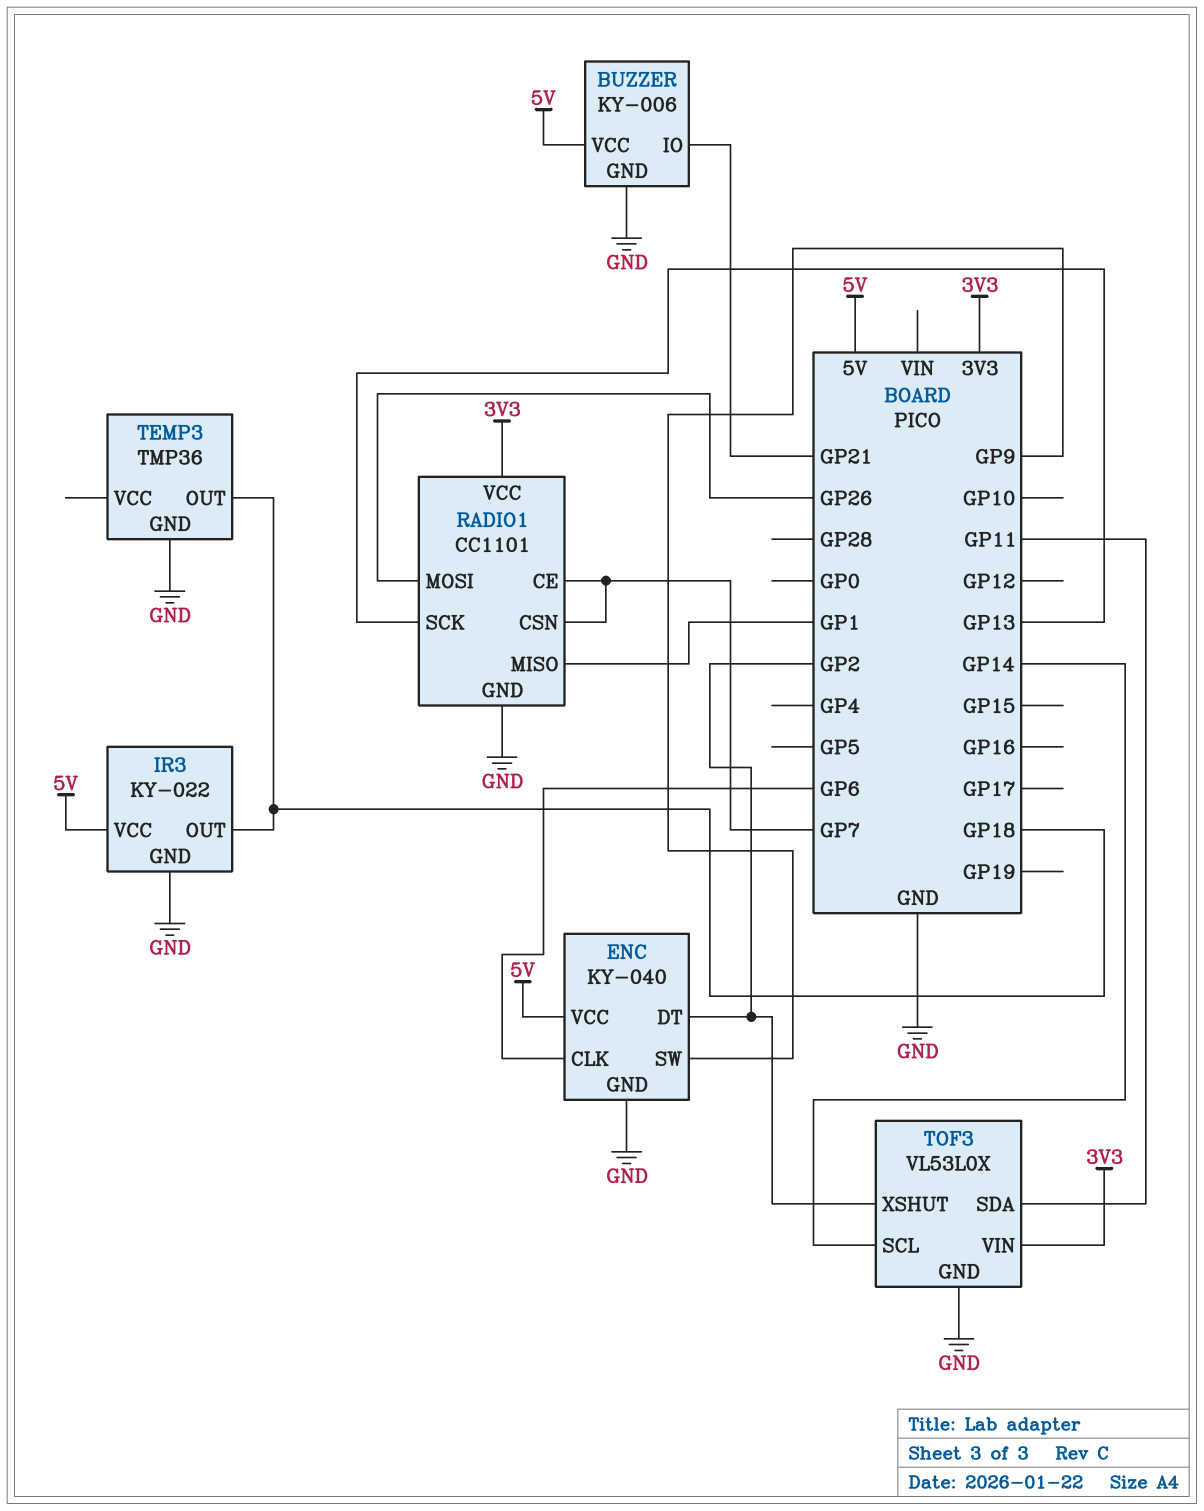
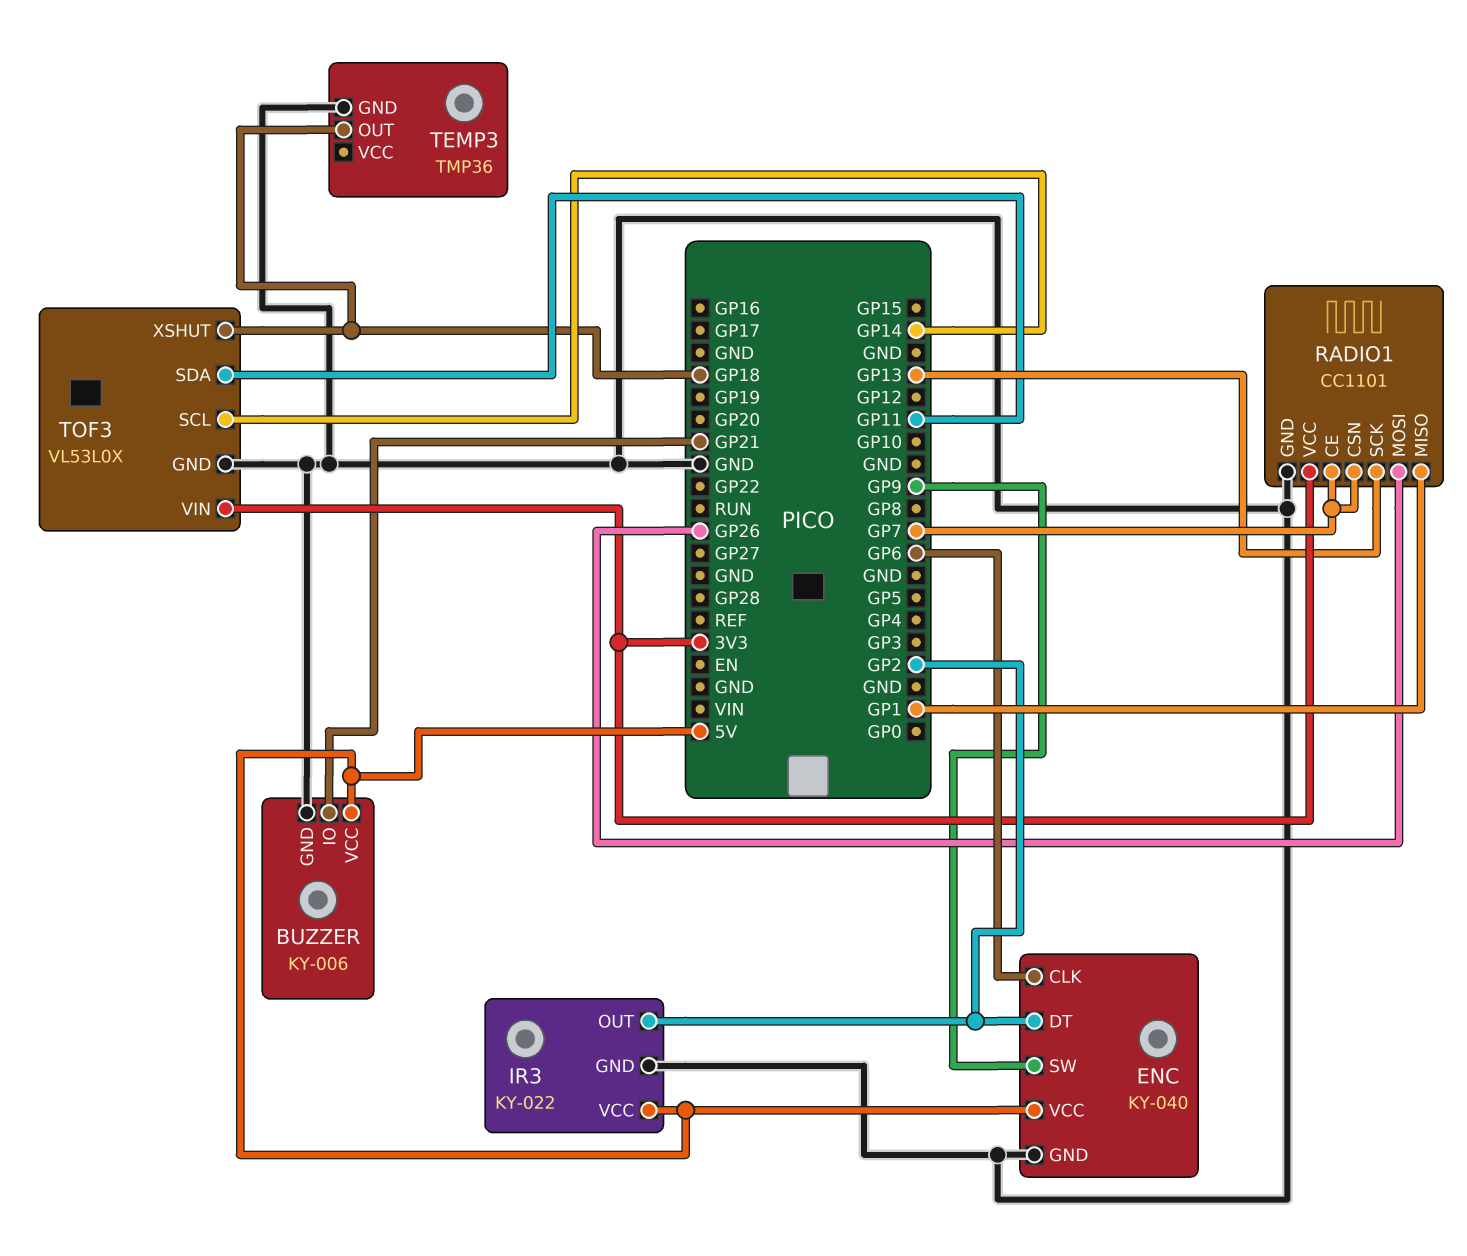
IR3 pin OUT: GP18 -> GP2
TOF3 pin XSHUT: GP2 -> GP18

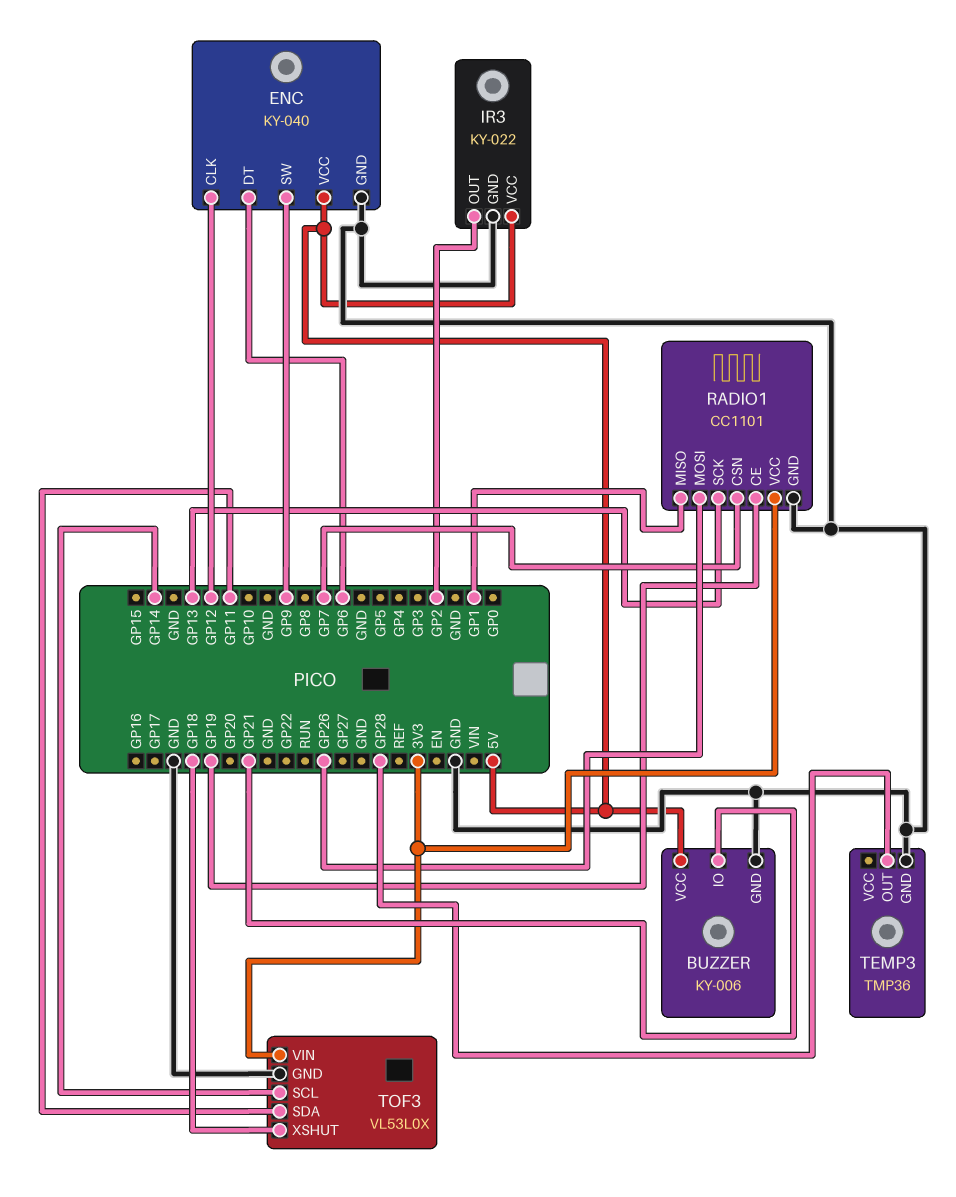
ENC pin CLK: GP6 -> GP12
ENC pin DT: GP2 -> GP6
RADIO1 pin CE: GP7 -> GP19
TEMP3 pin OUT: GP18 -> GP28

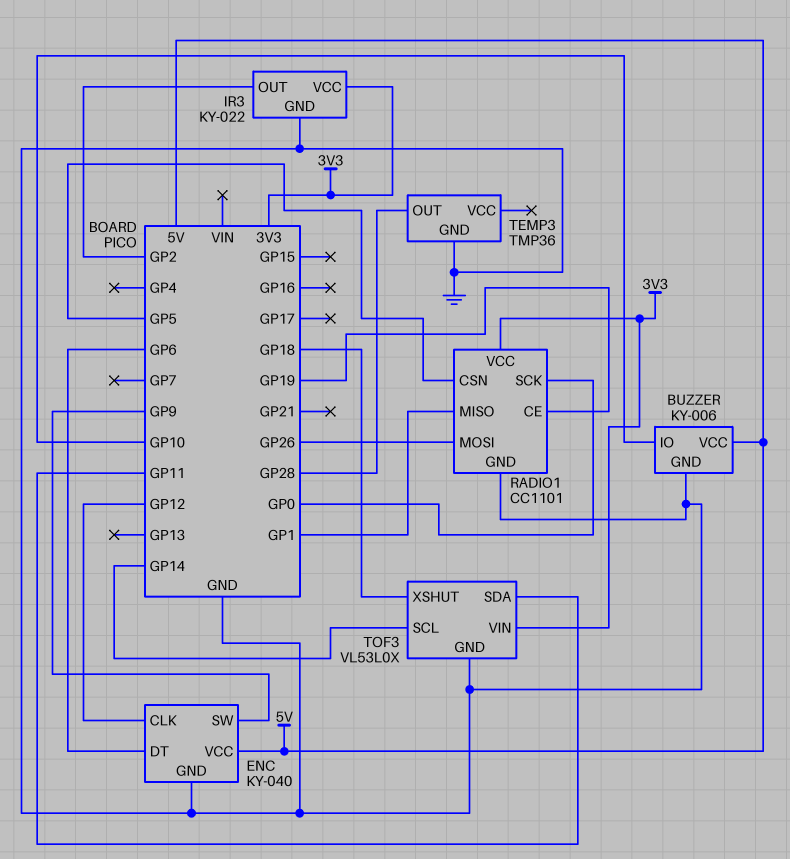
BUZZER pin IO: GP21 -> GP10
IR3 pin VCC: 5V -> 3V3
RADIO1 pin CSN: GP7 -> GP5
RADIO1 pin SCK: GP13 -> GP0

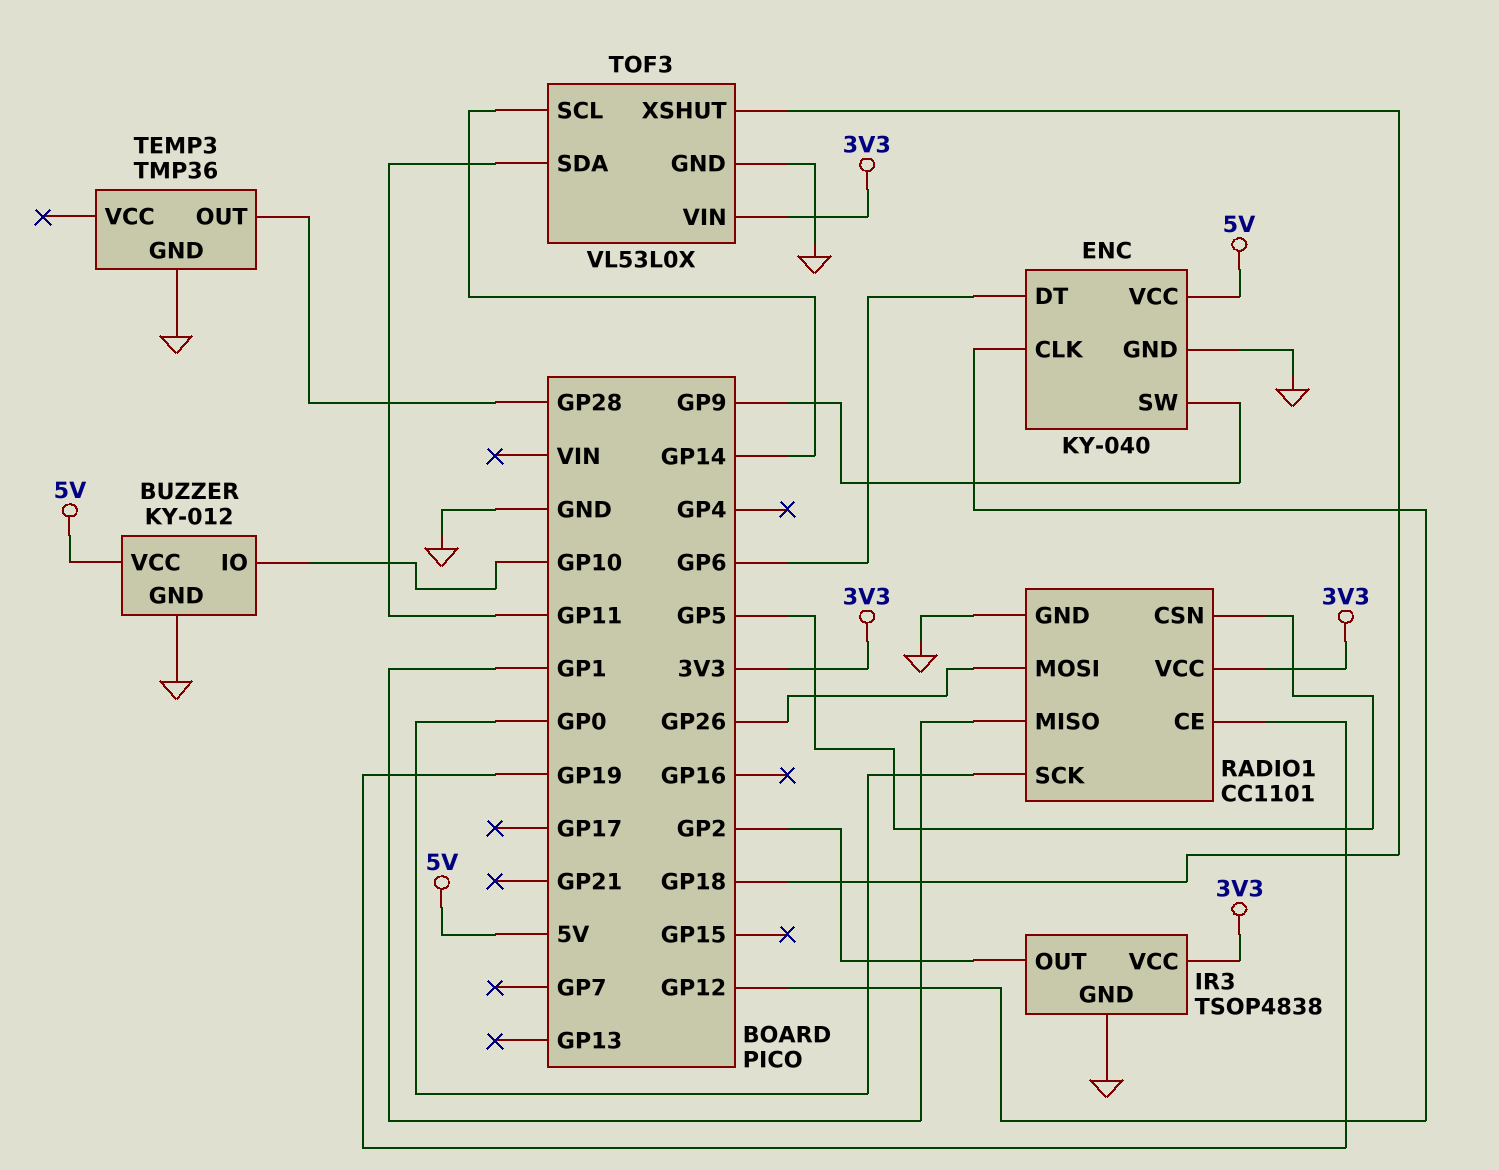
BUZZER: KY-006 -> KY-012
IR3: KY-022 -> TSOP4838

